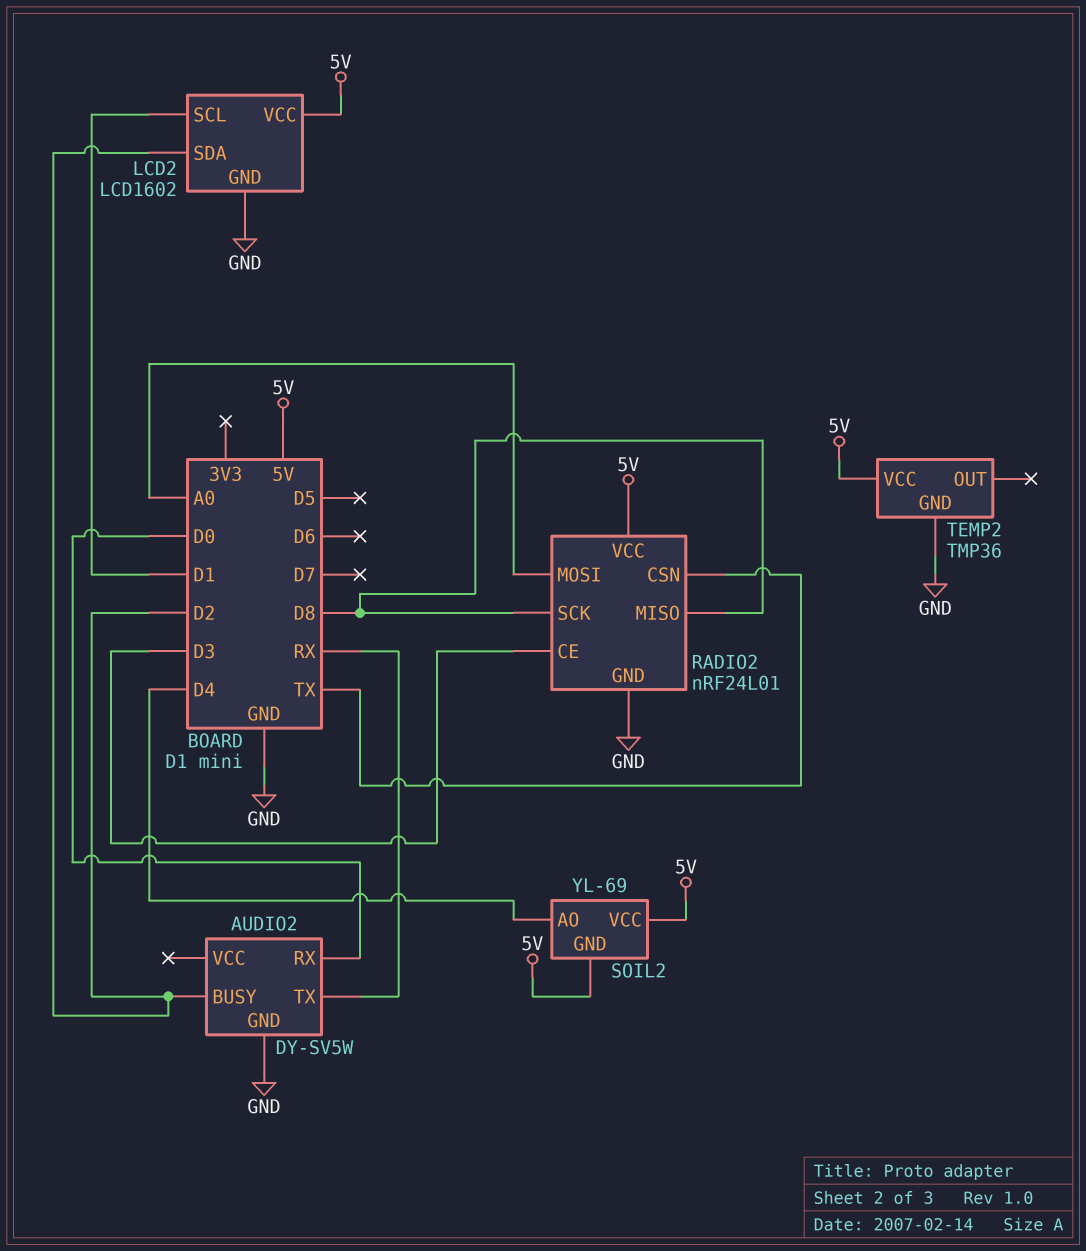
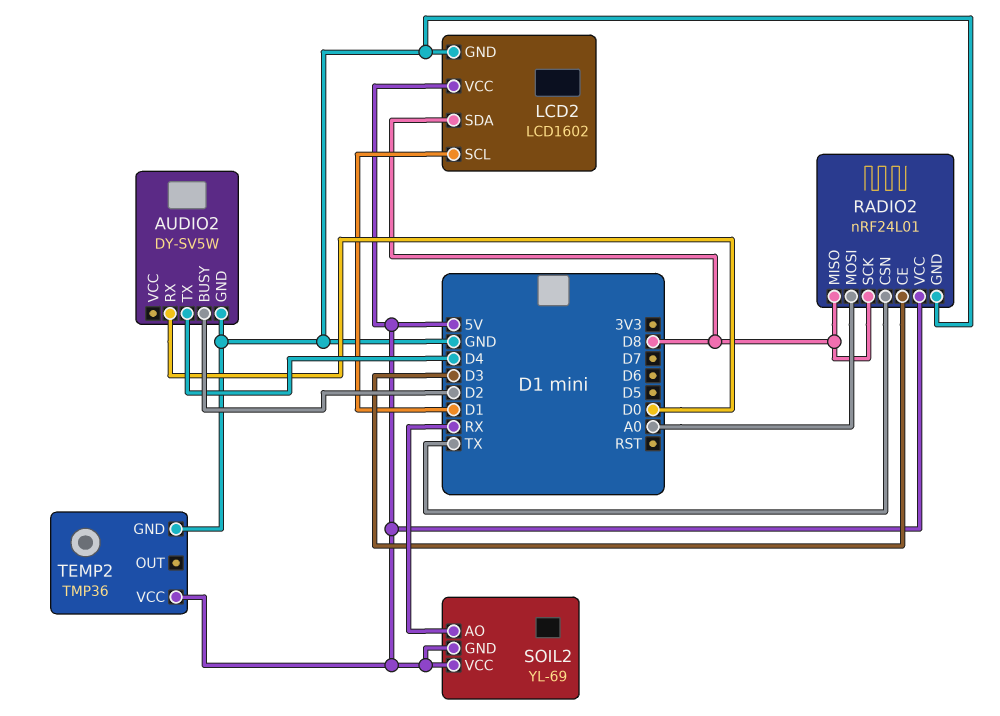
AUDIO2 pin TX: RX -> D4
LCD2 pin SDA: D2 -> D8
SOIL2 pin AO: D4 -> RX

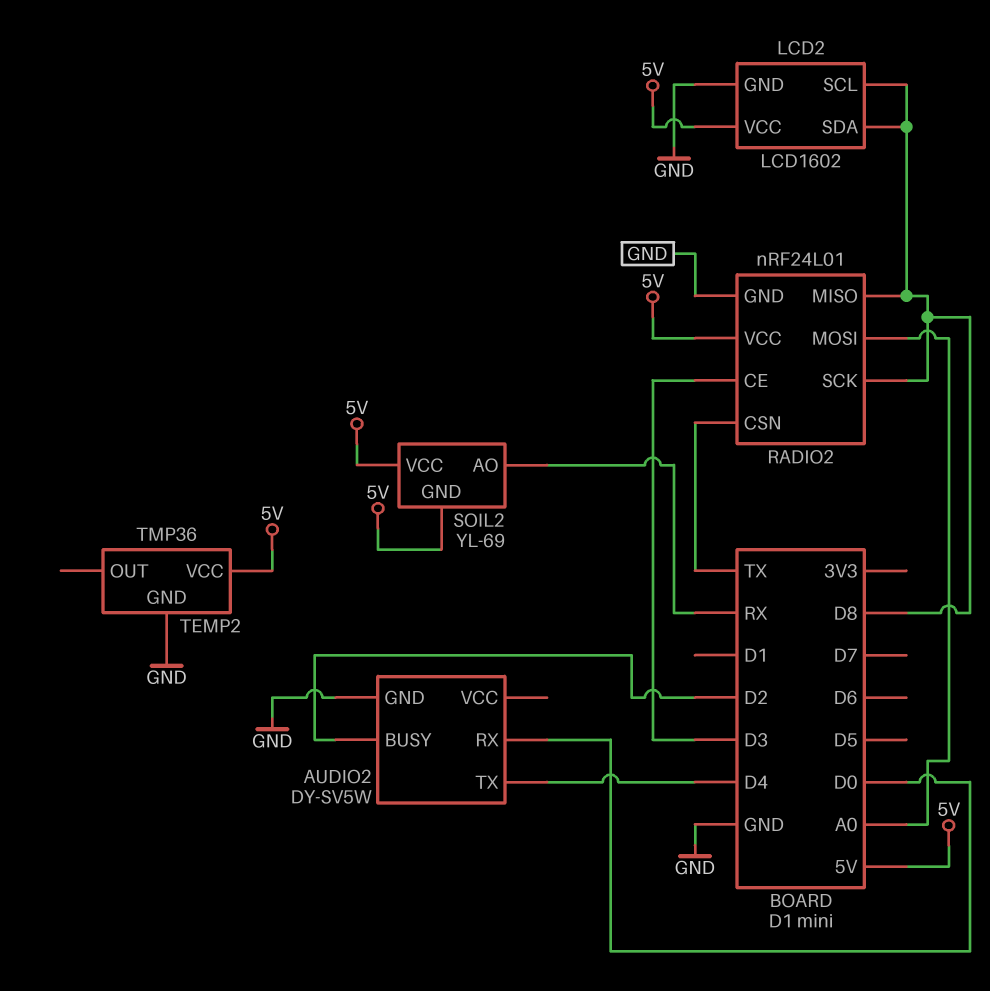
LCD2 pin SCL: D1 -> D8

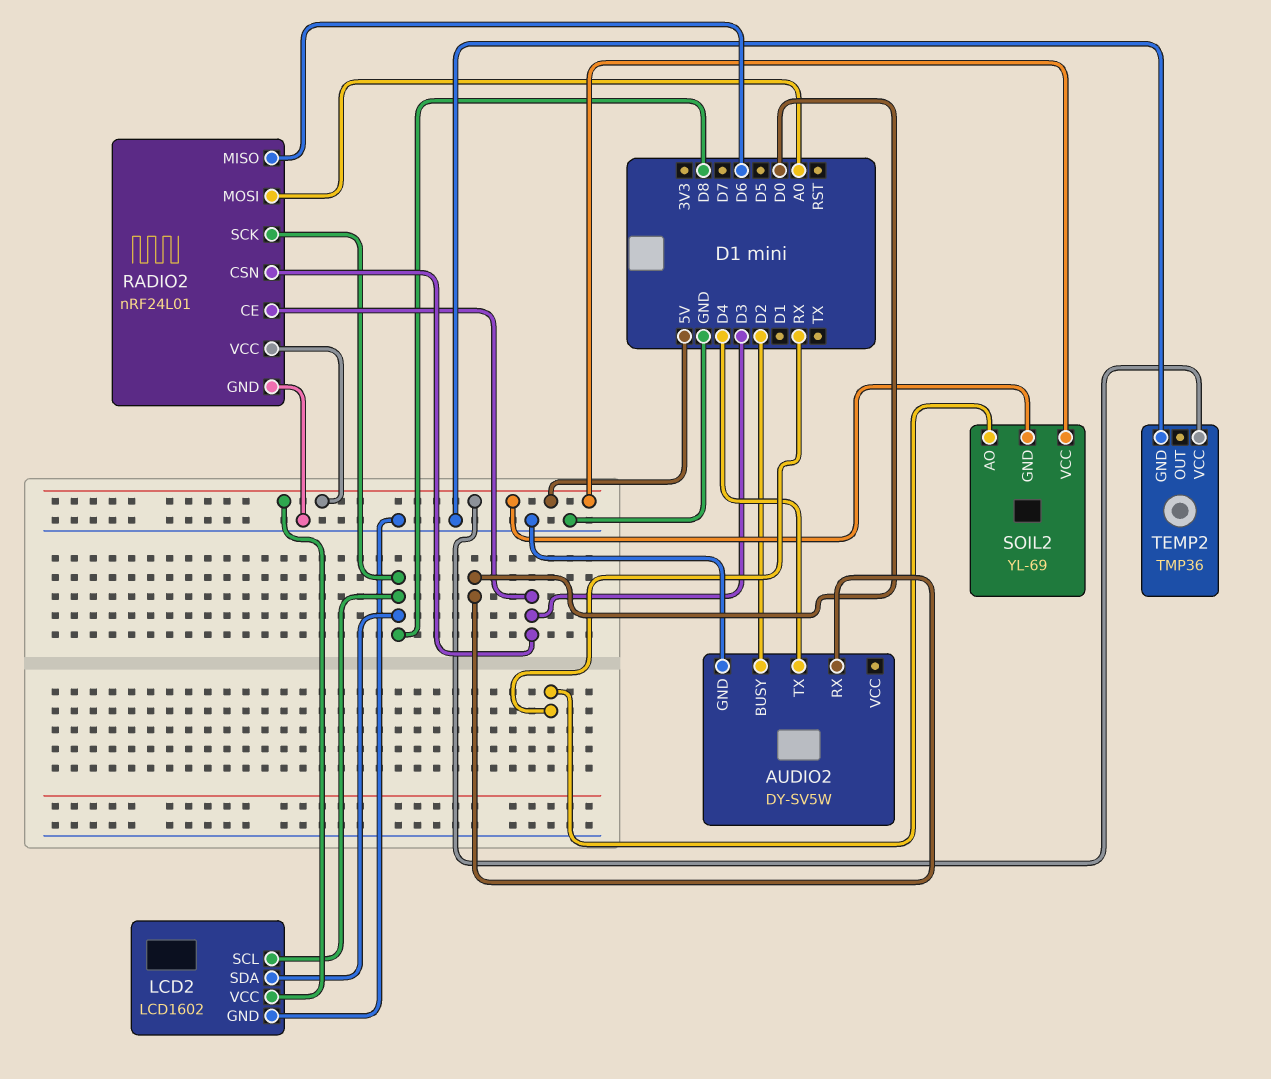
RADIO2 pin CSN: TX -> D3
RADIO2 pin MISO: D8 -> D6

